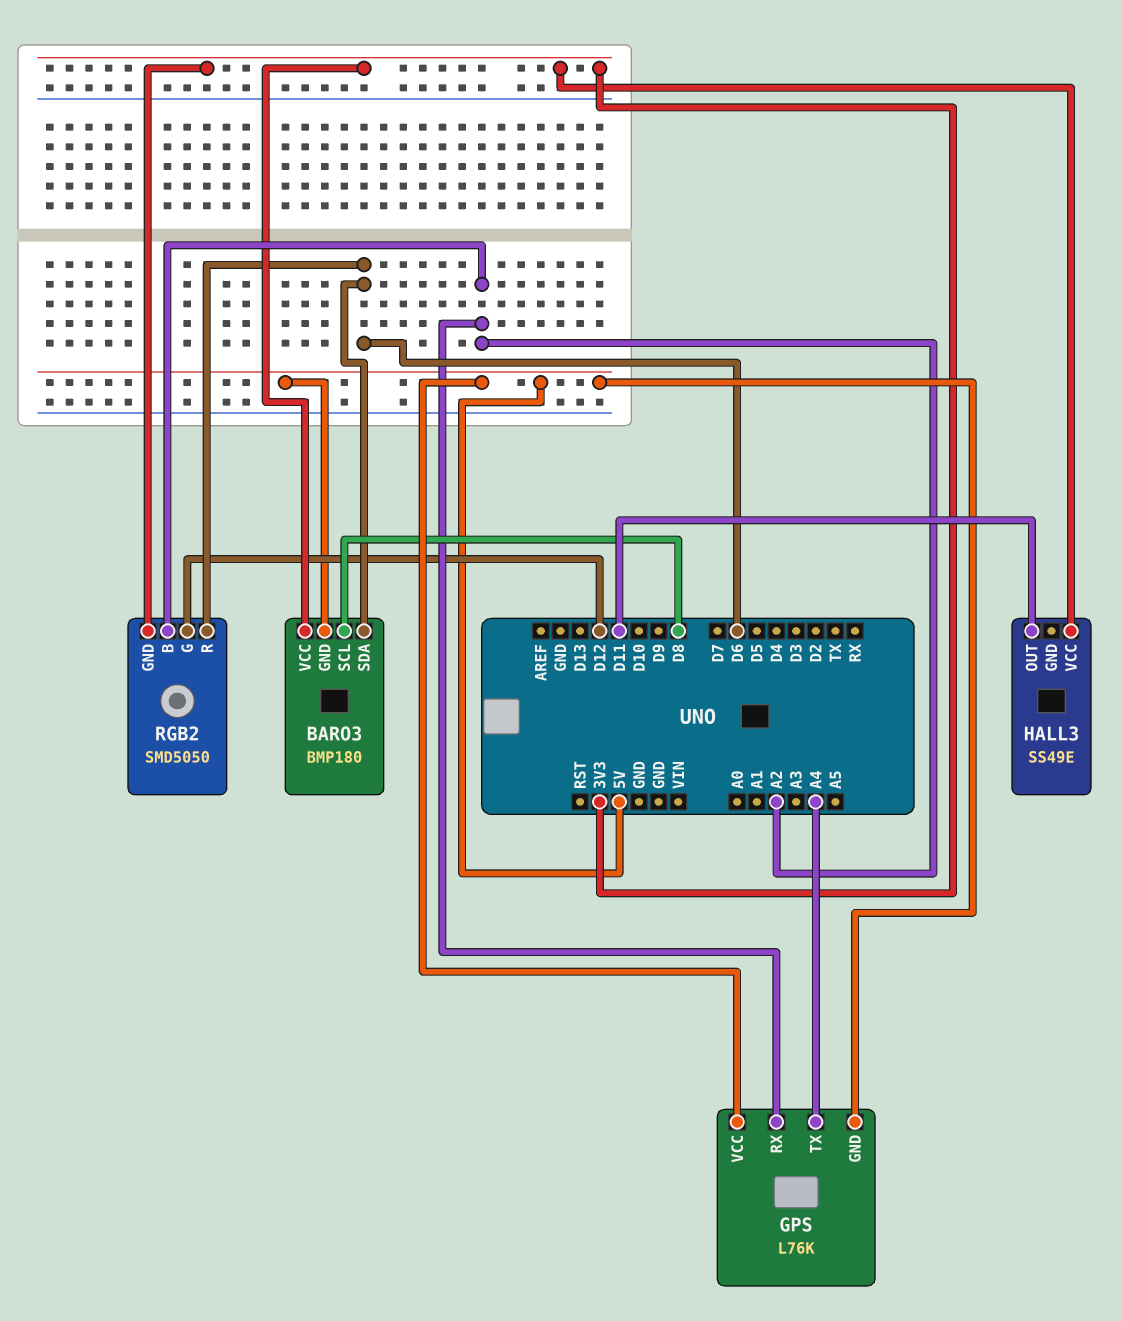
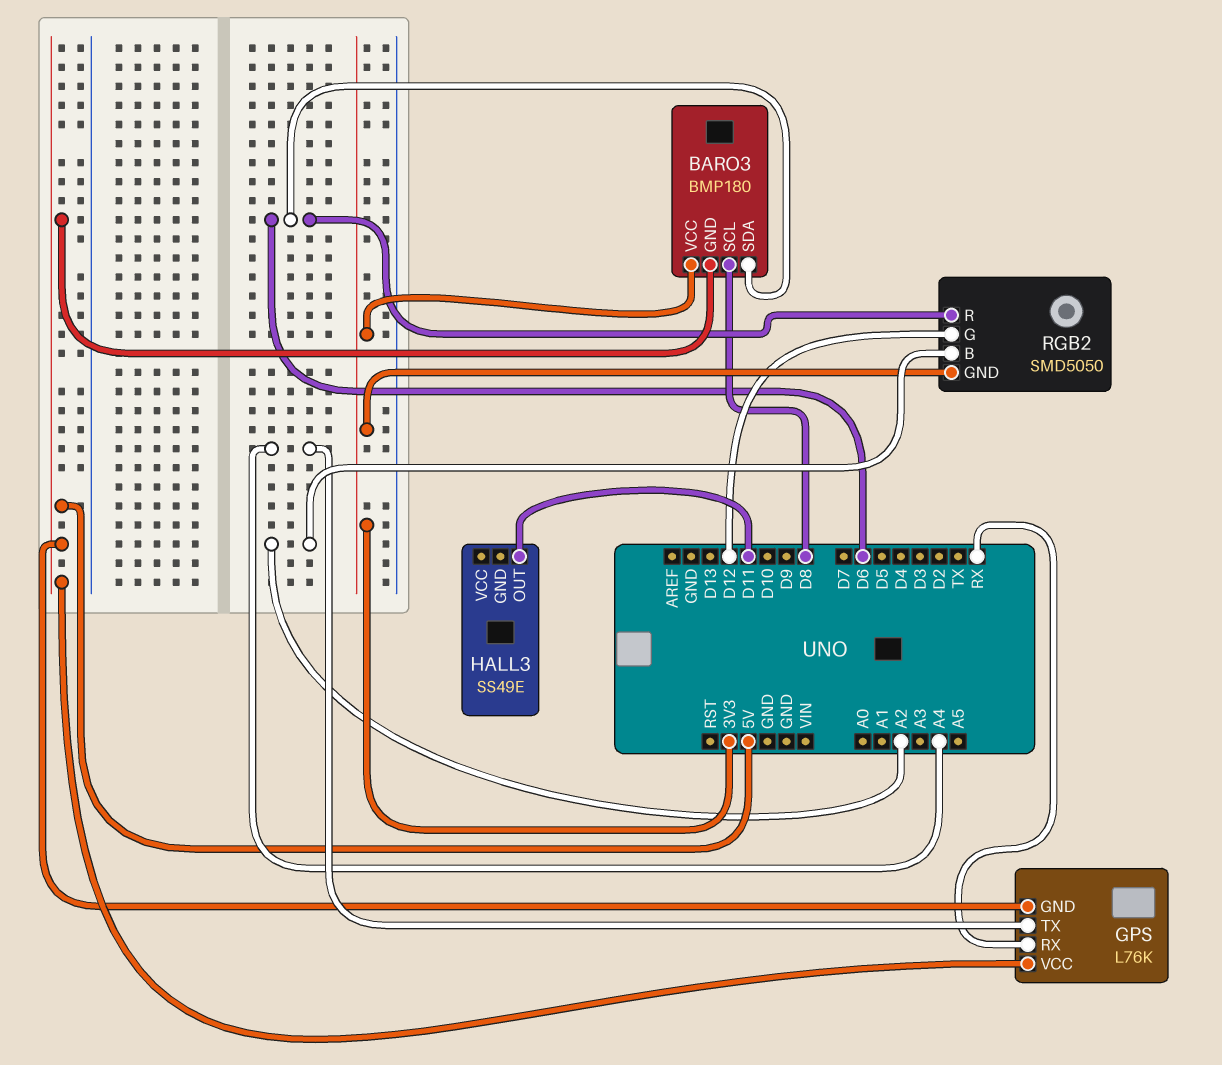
GPS pin RX: A2 -> RX
HALL3 pin VCC: 3V3 -> none

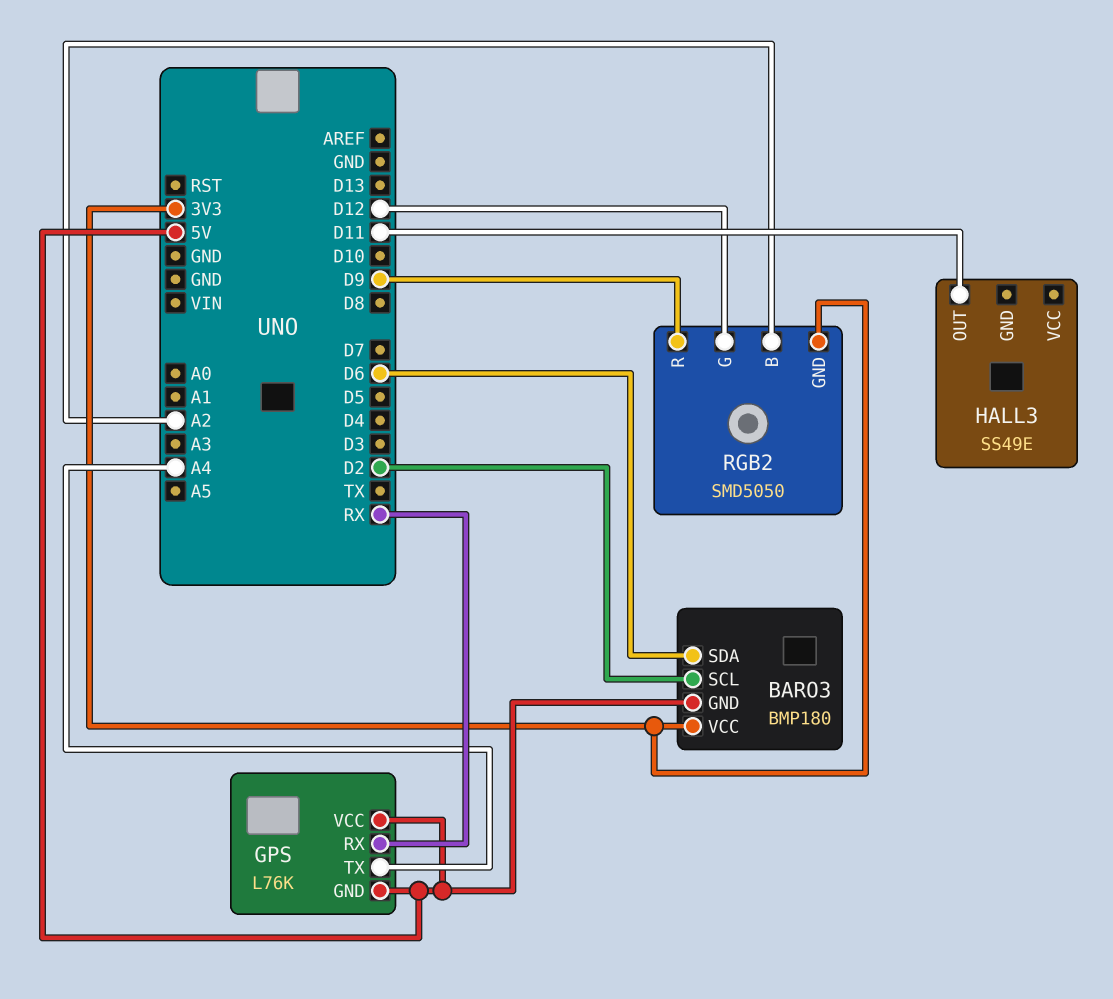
BARO3 pin SCL: D8 -> D2
RGB2 pin R: D6 -> D9

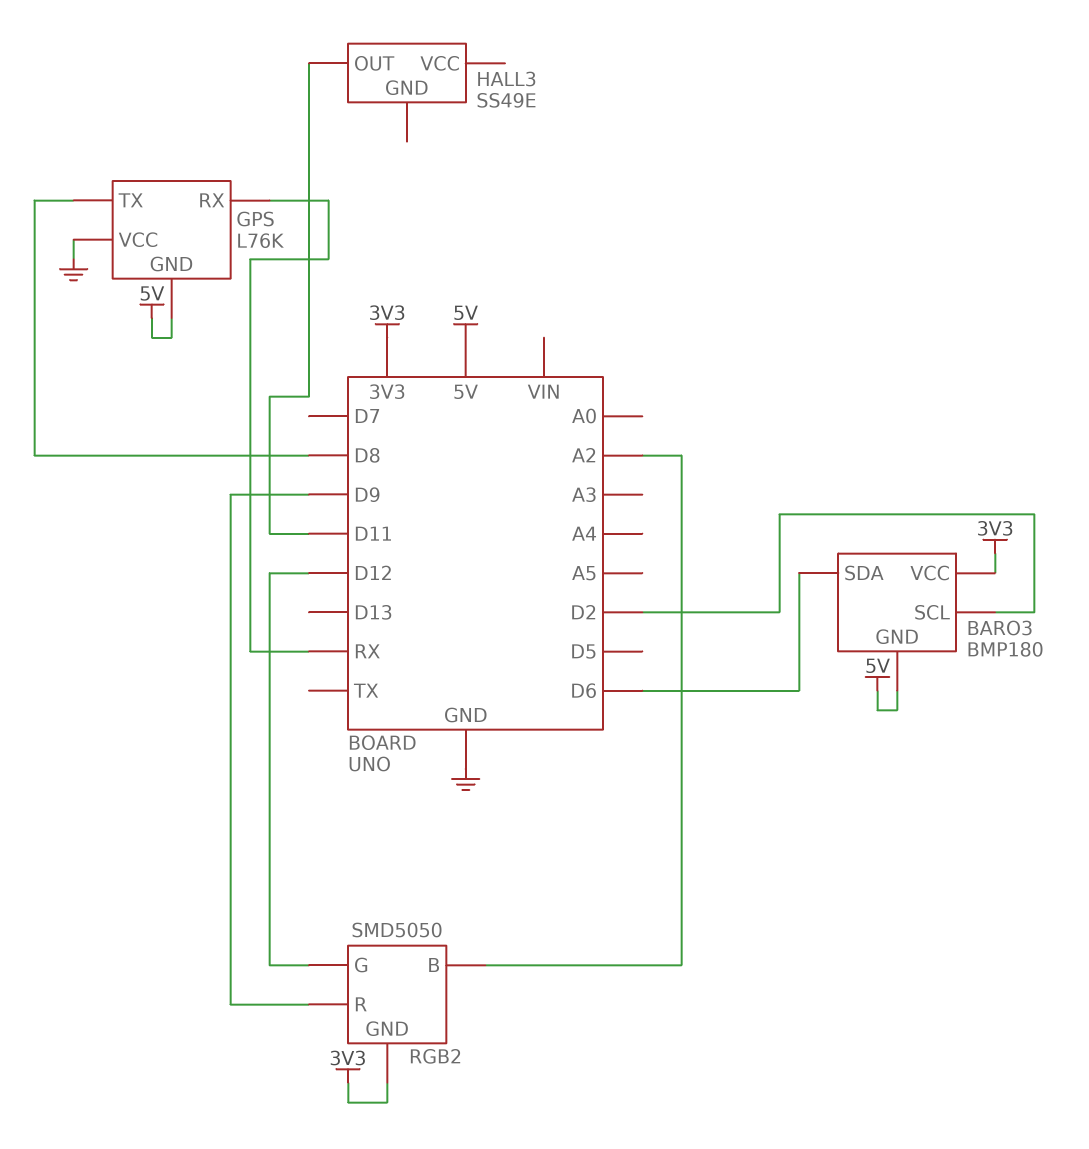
GPS pin TX: A4 -> D8
GPS pin VCC: 5V -> GND

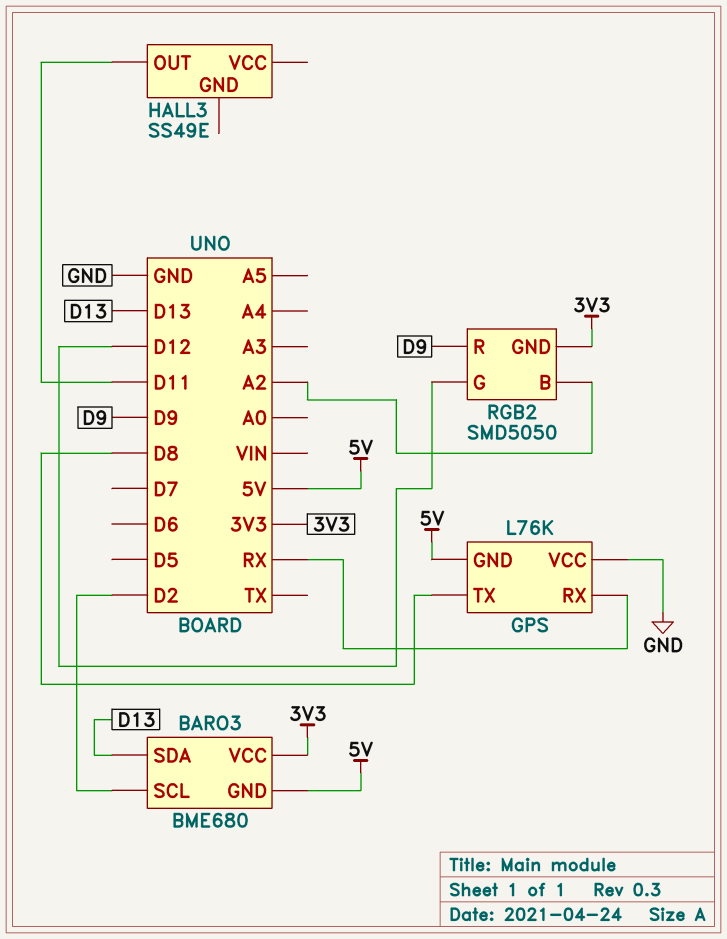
BARO3: BMP180 -> BME680
BARO3 pin SDA: D6 -> D13

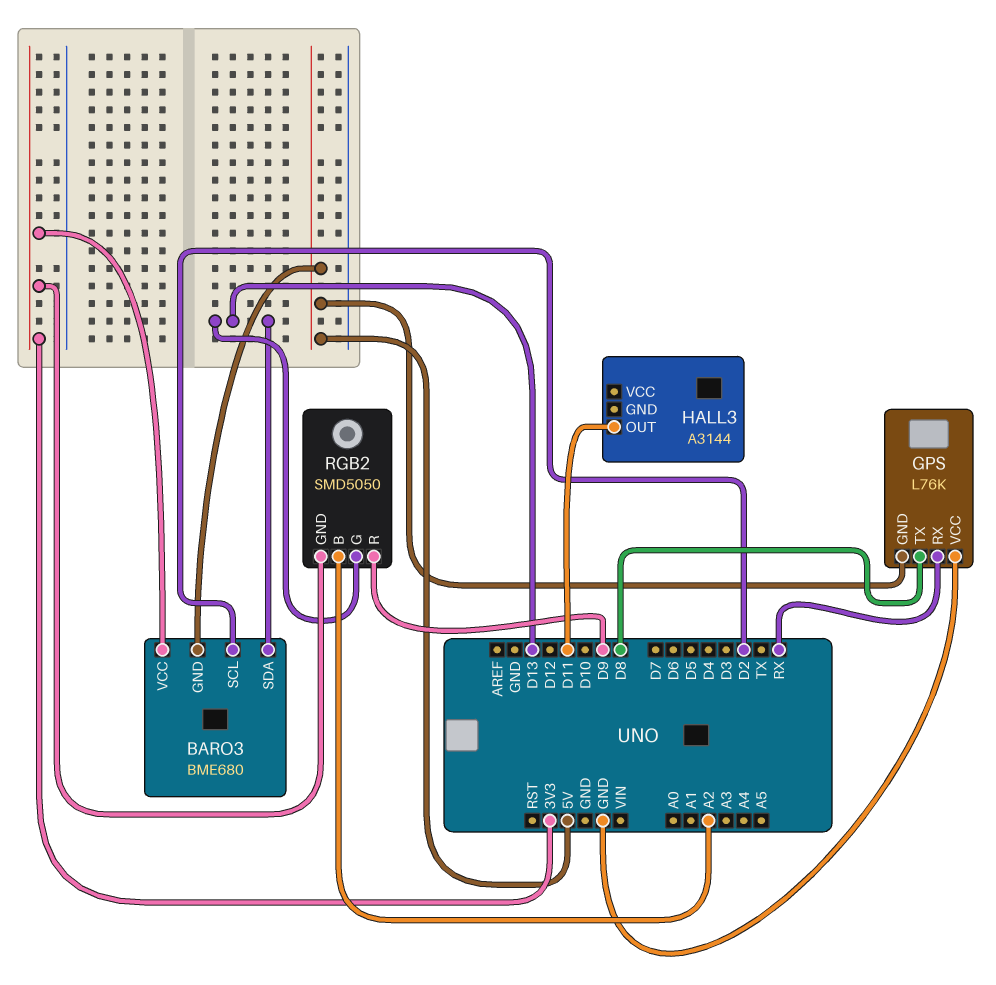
HALL3: SS49E -> A3144
RGB2 pin G: D12 -> D13

